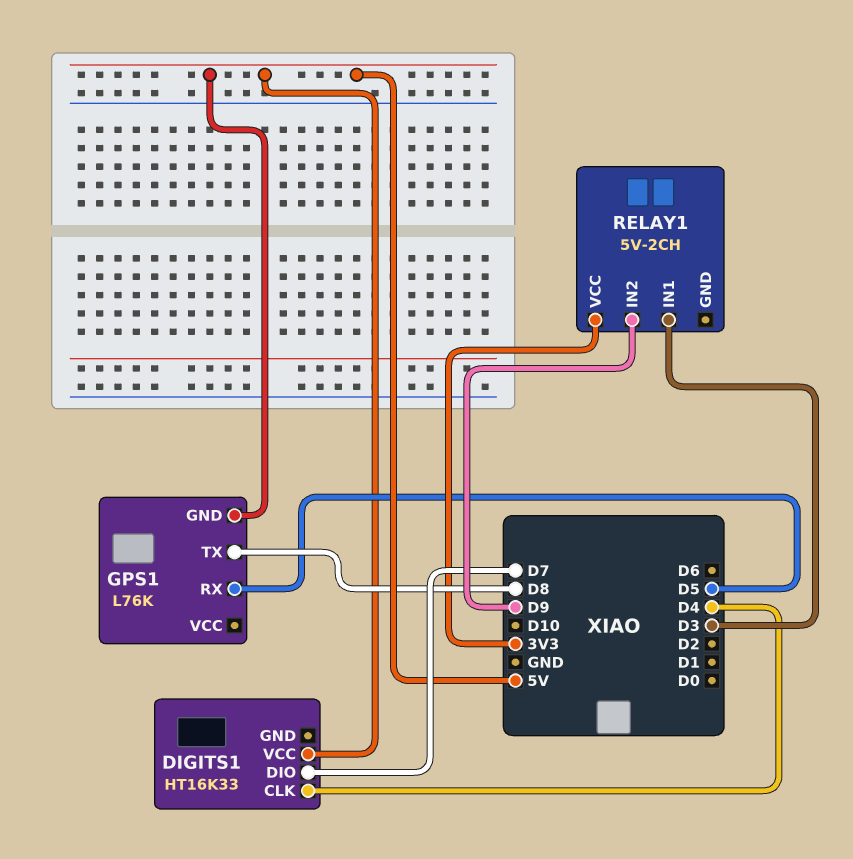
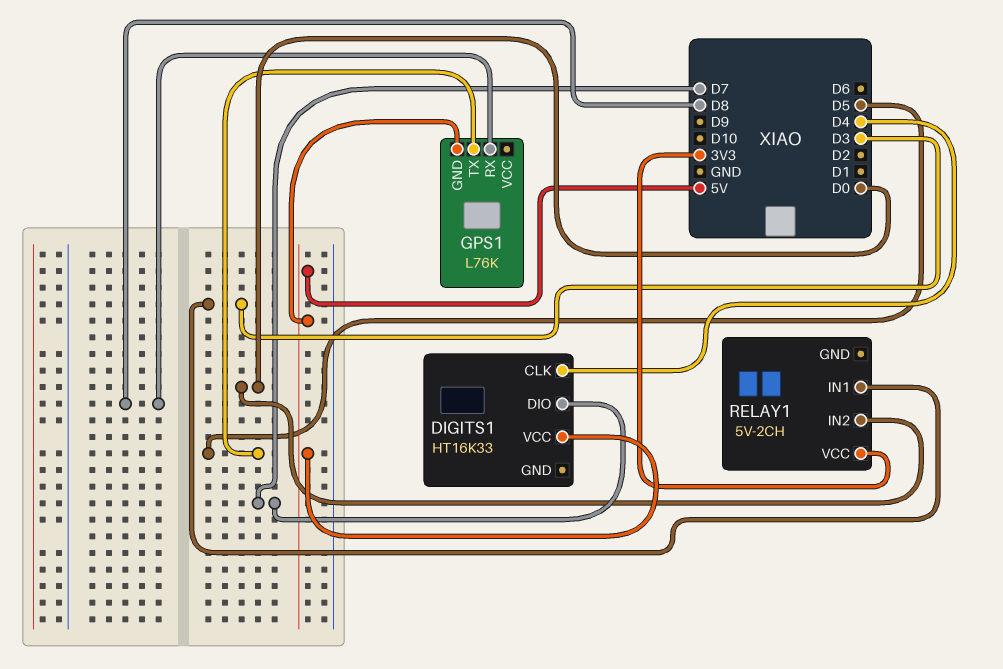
GPS1 pin RX: D5 -> D8
GPS1 pin TX: D8 -> D5
RELAY1 pin IN2: D9 -> D0

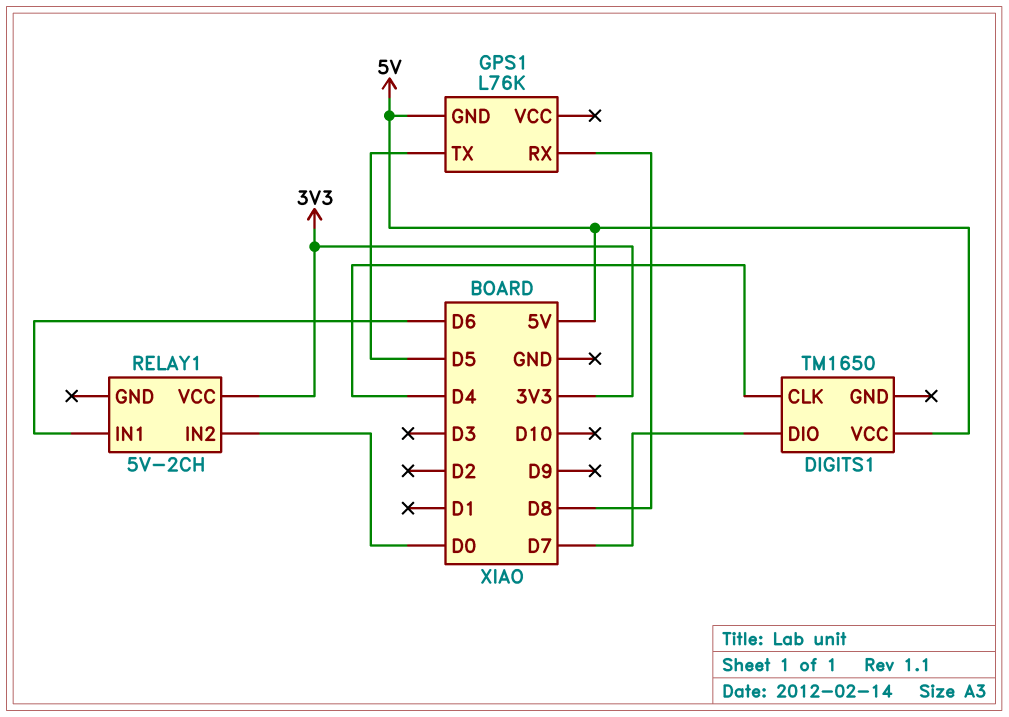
DIGITS1: HT16K33 -> TM1650
RELAY1 pin IN1: D3 -> D6

